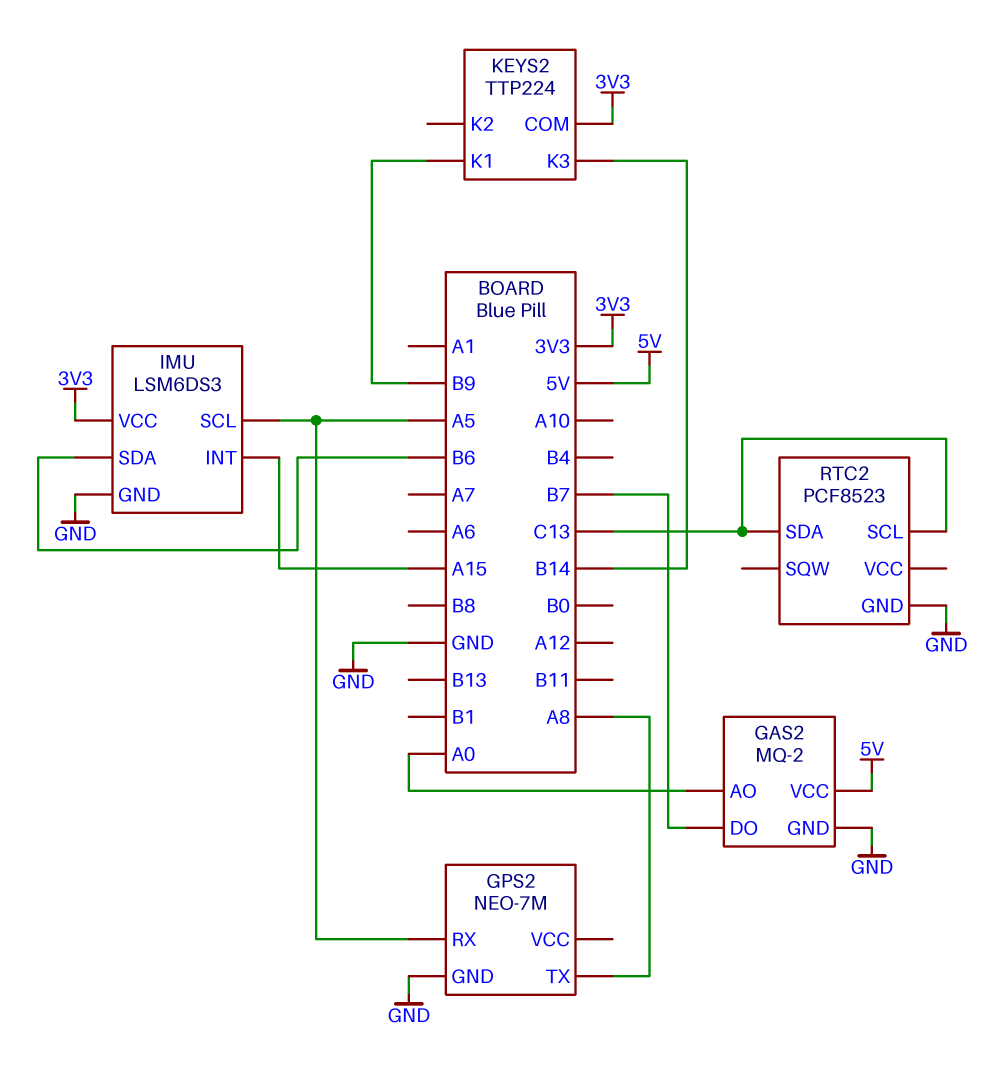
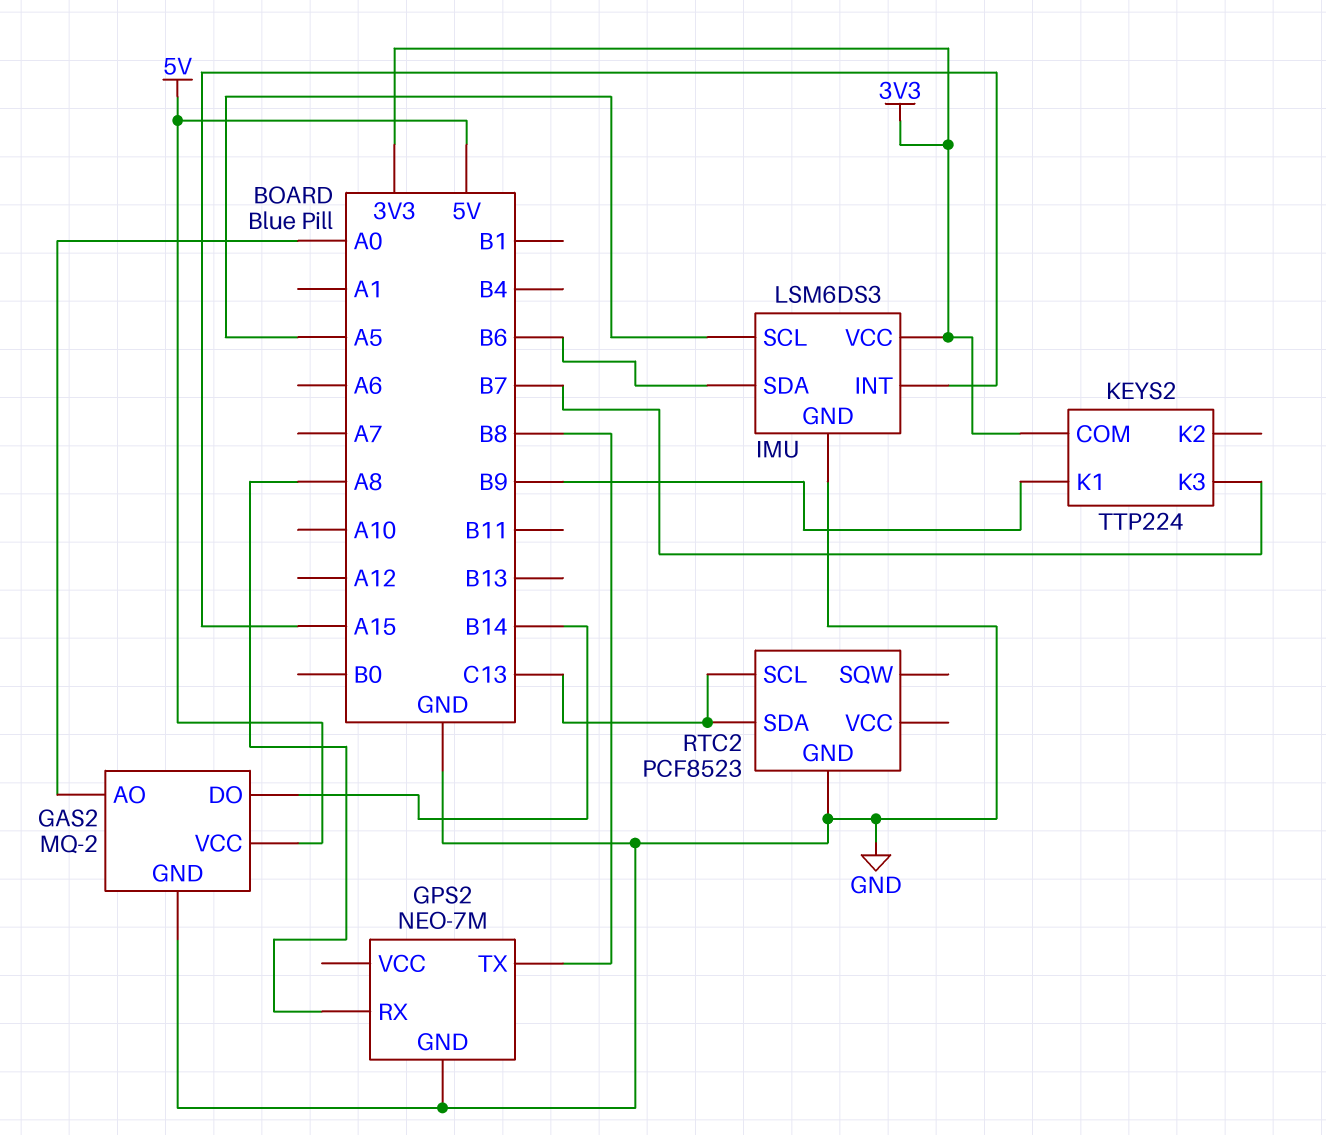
GAS2 pin DO: B7 -> B14
GPS2 pin RX: A5 -> A8
GPS2 pin TX: A8 -> B8
KEYS2 pin K3: B14 -> B7

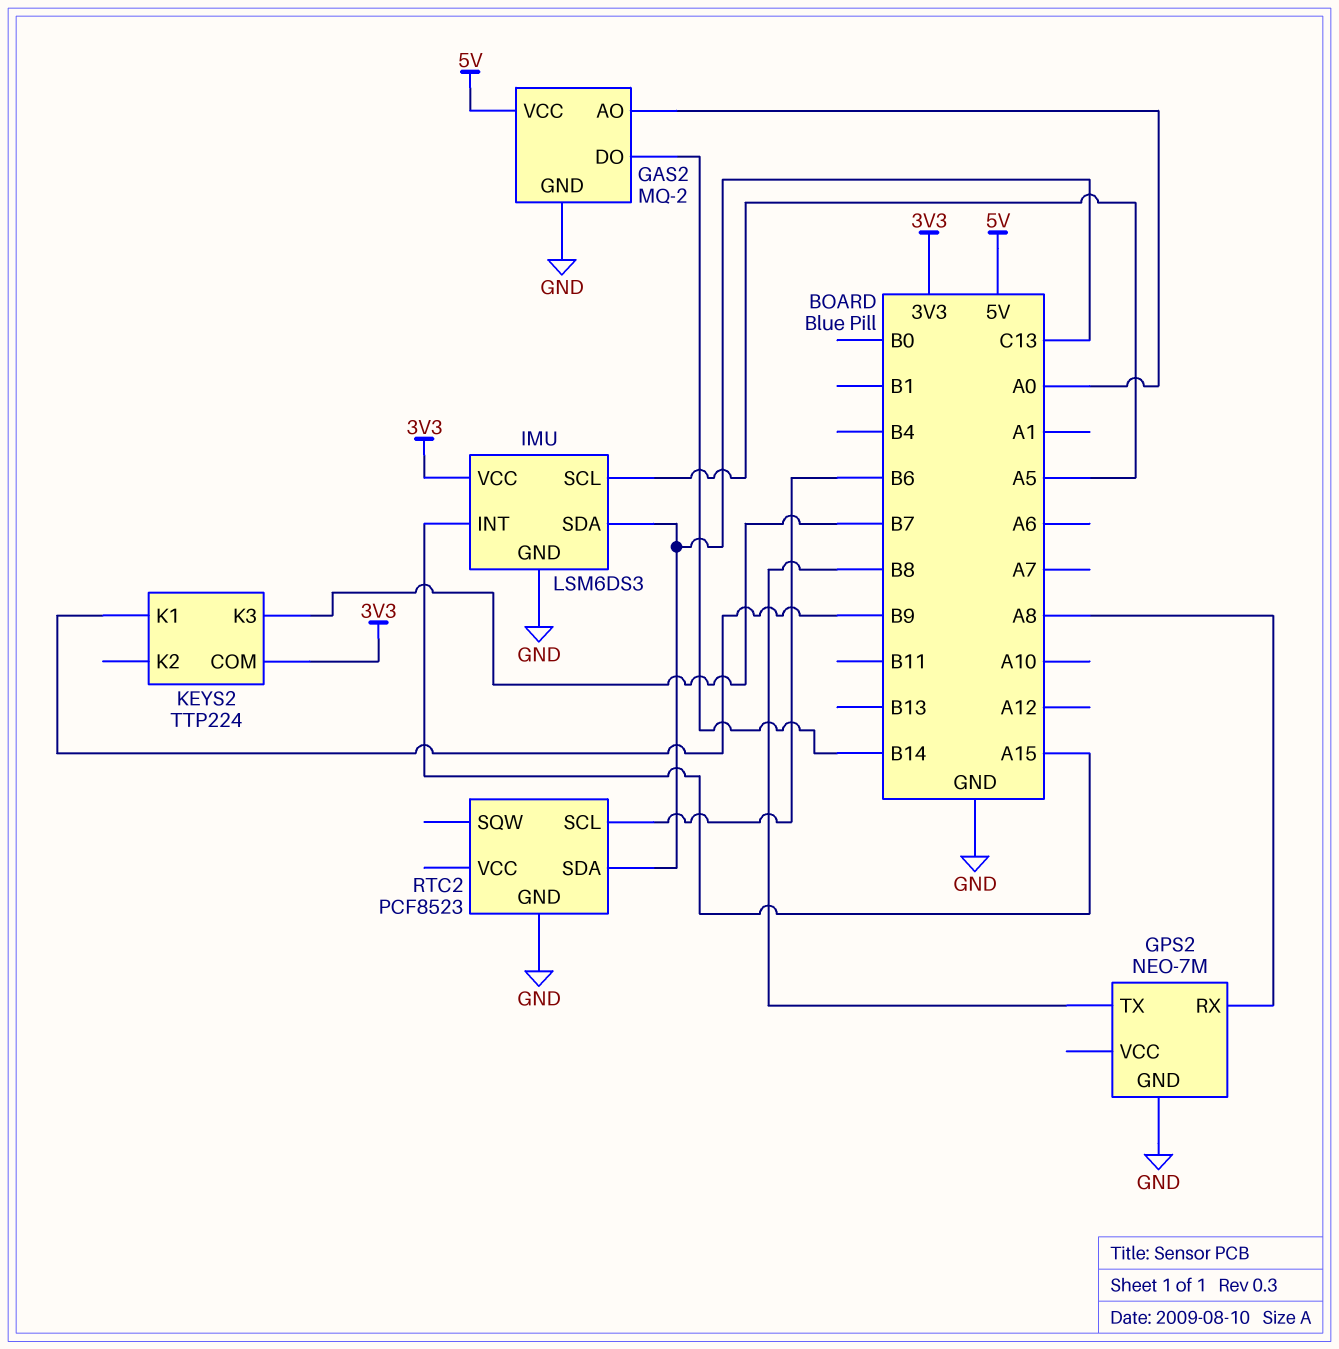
IMU pin SDA: B6 -> C13
RTC2 pin SCL: C13 -> B6

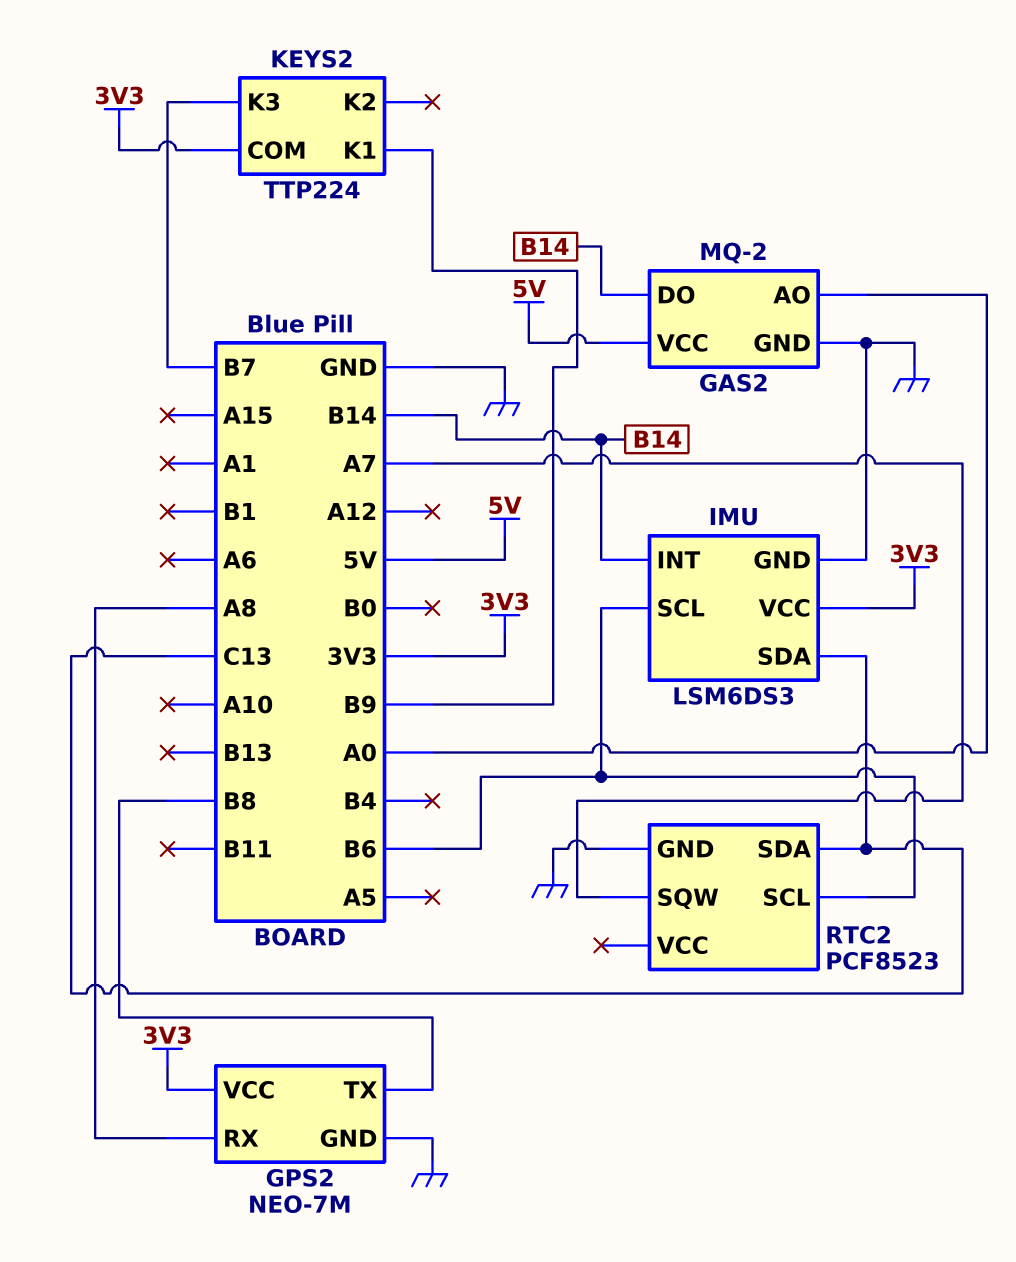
GPS2 pin VCC: none -> 3V3
IMU pin INT: A15 -> B14
IMU pin SCL: A5 -> B6
RTC2 pin SQW: none -> A7

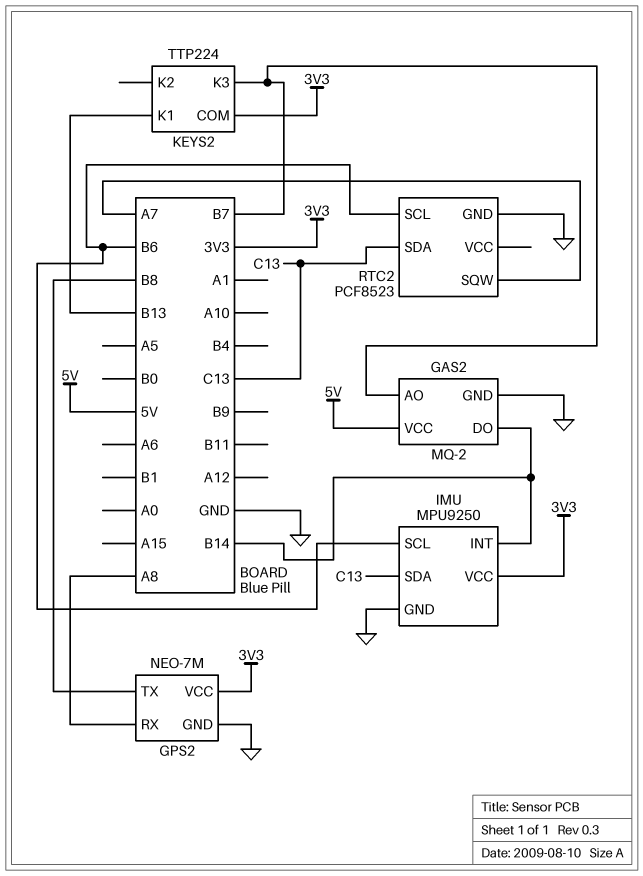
GAS2 pin AO: A0 -> B7
IMU: LSM6DS3 -> MPU9250
KEYS2 pin K1: B9 -> B13

